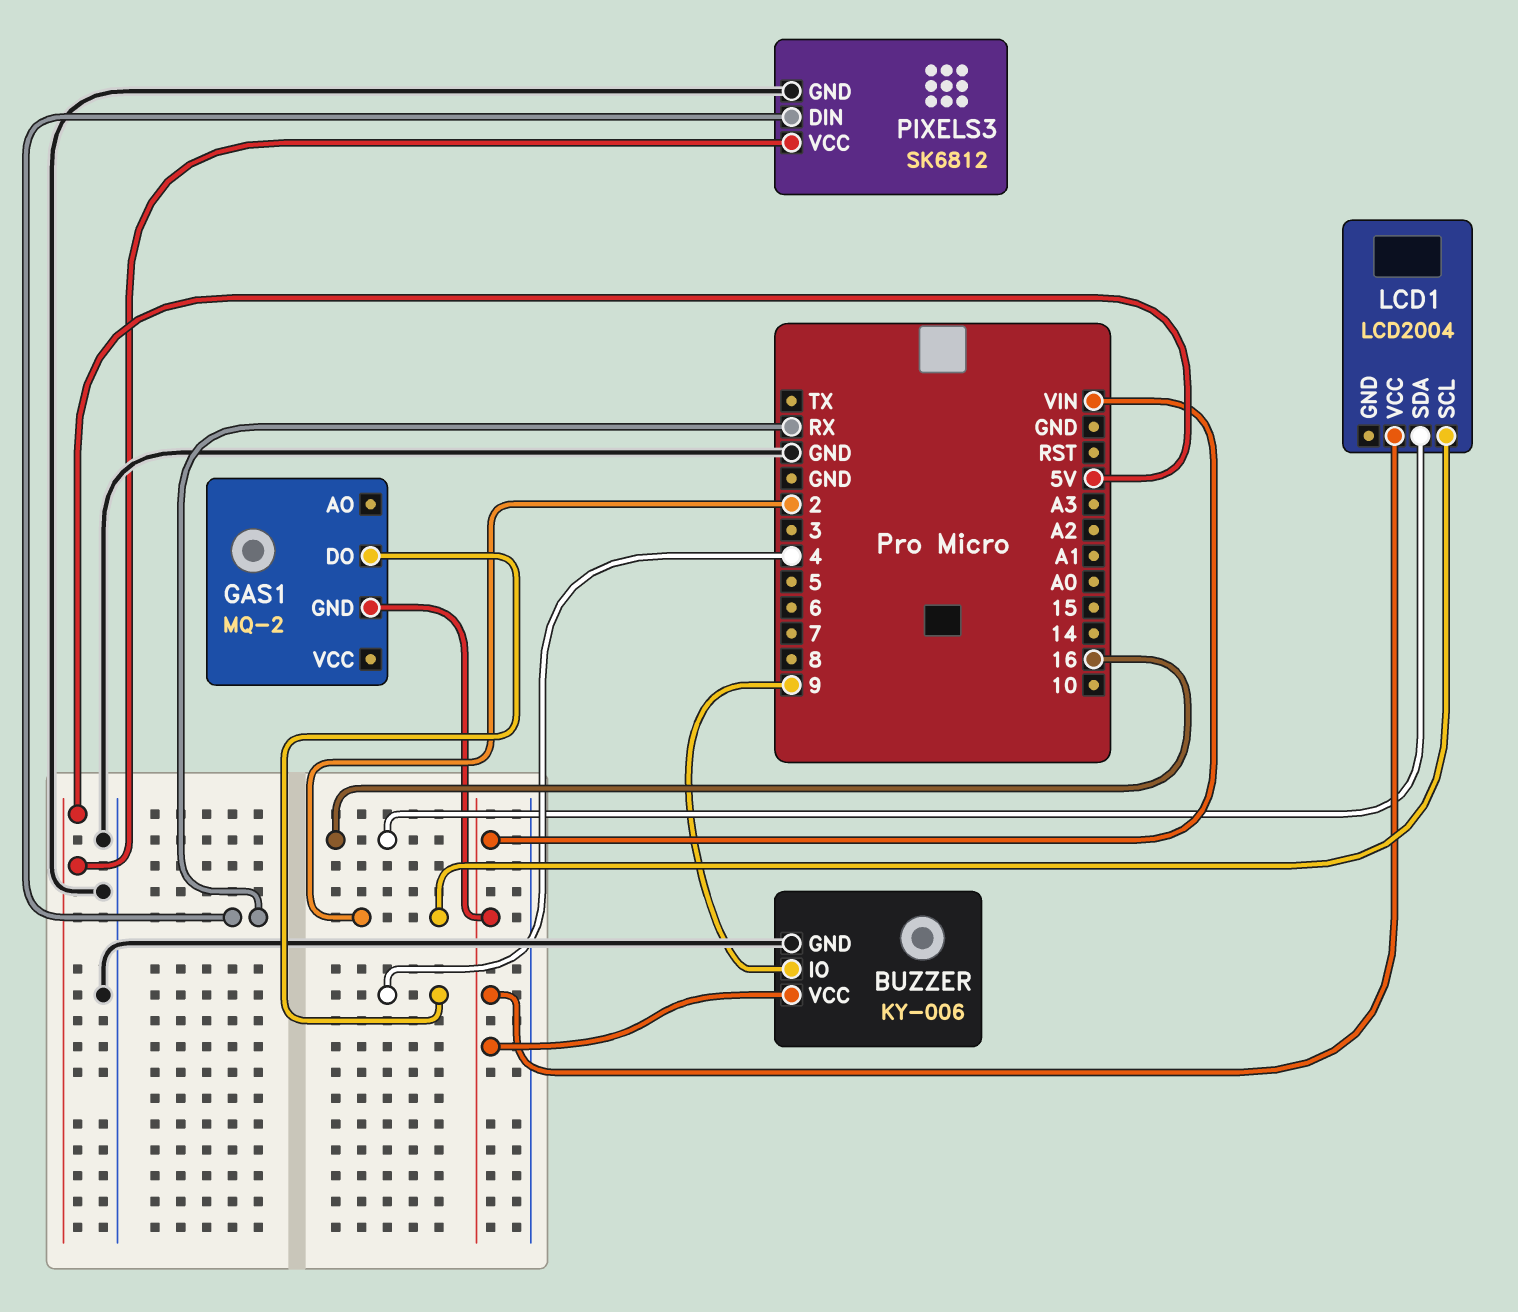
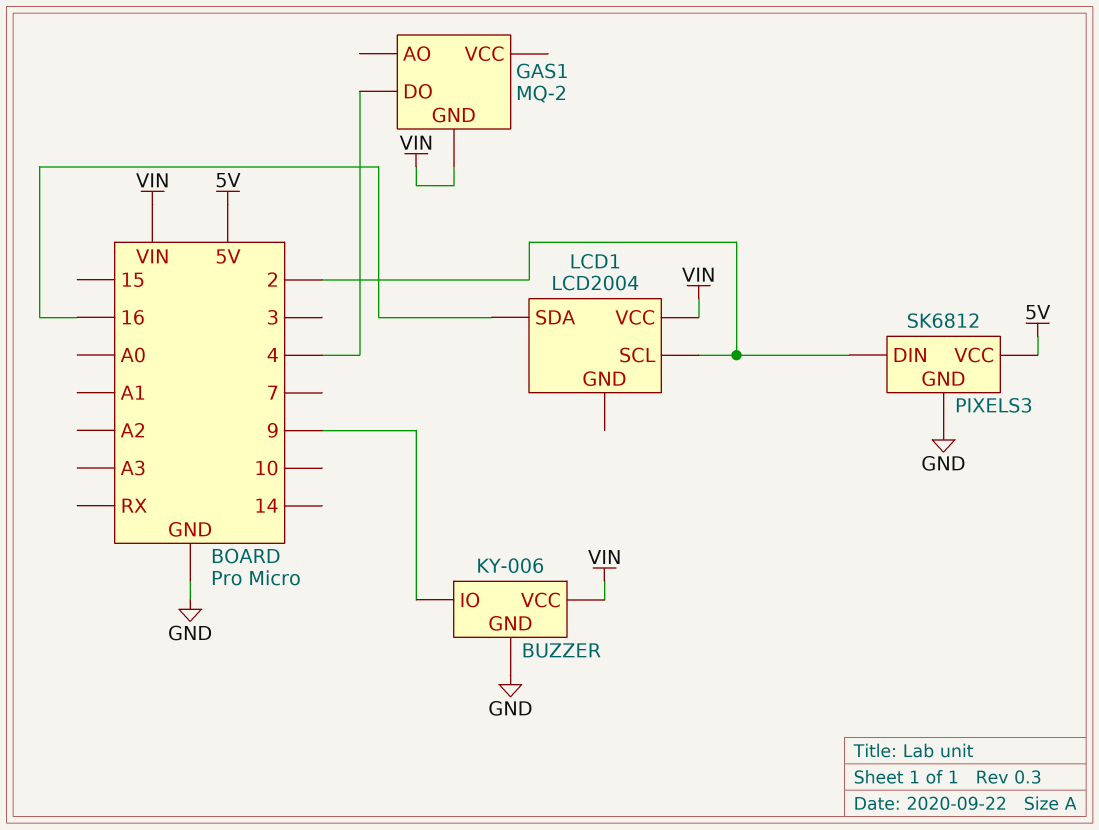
PIXELS3 pin DIN: RX -> 2

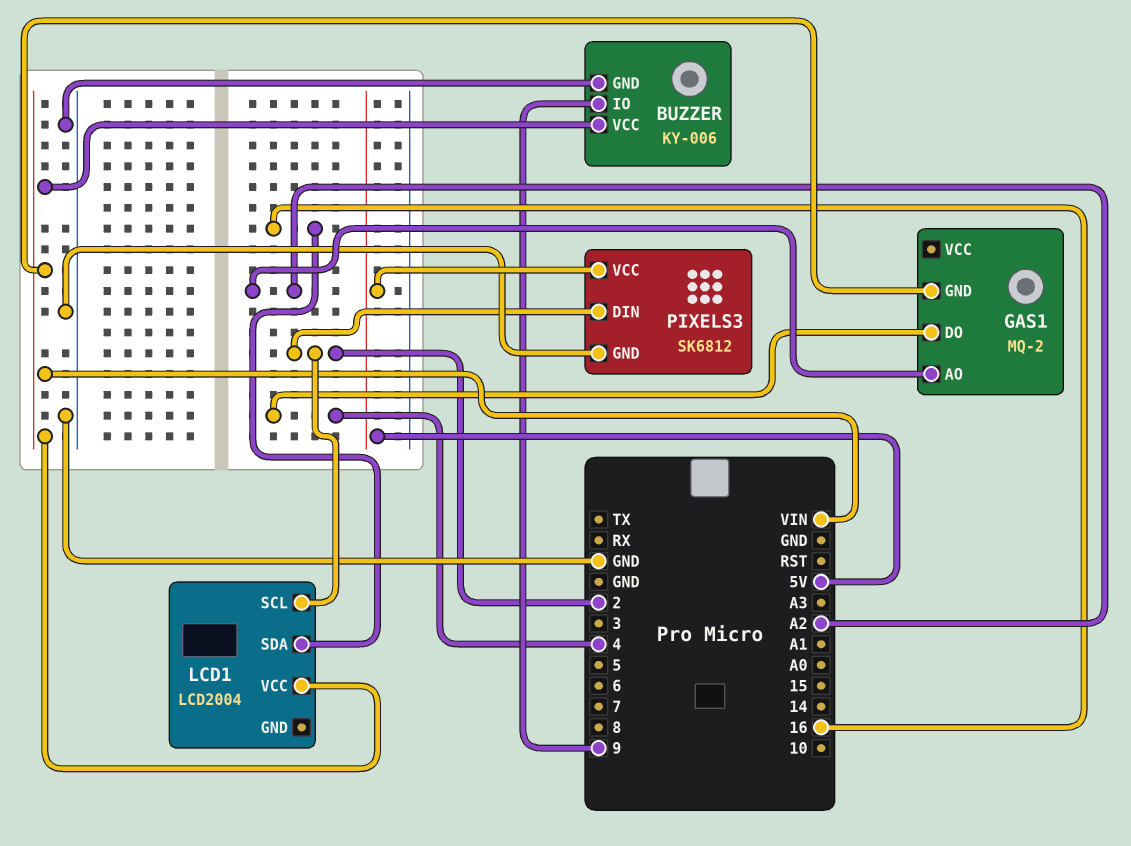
GAS1 pin AO: none -> A2

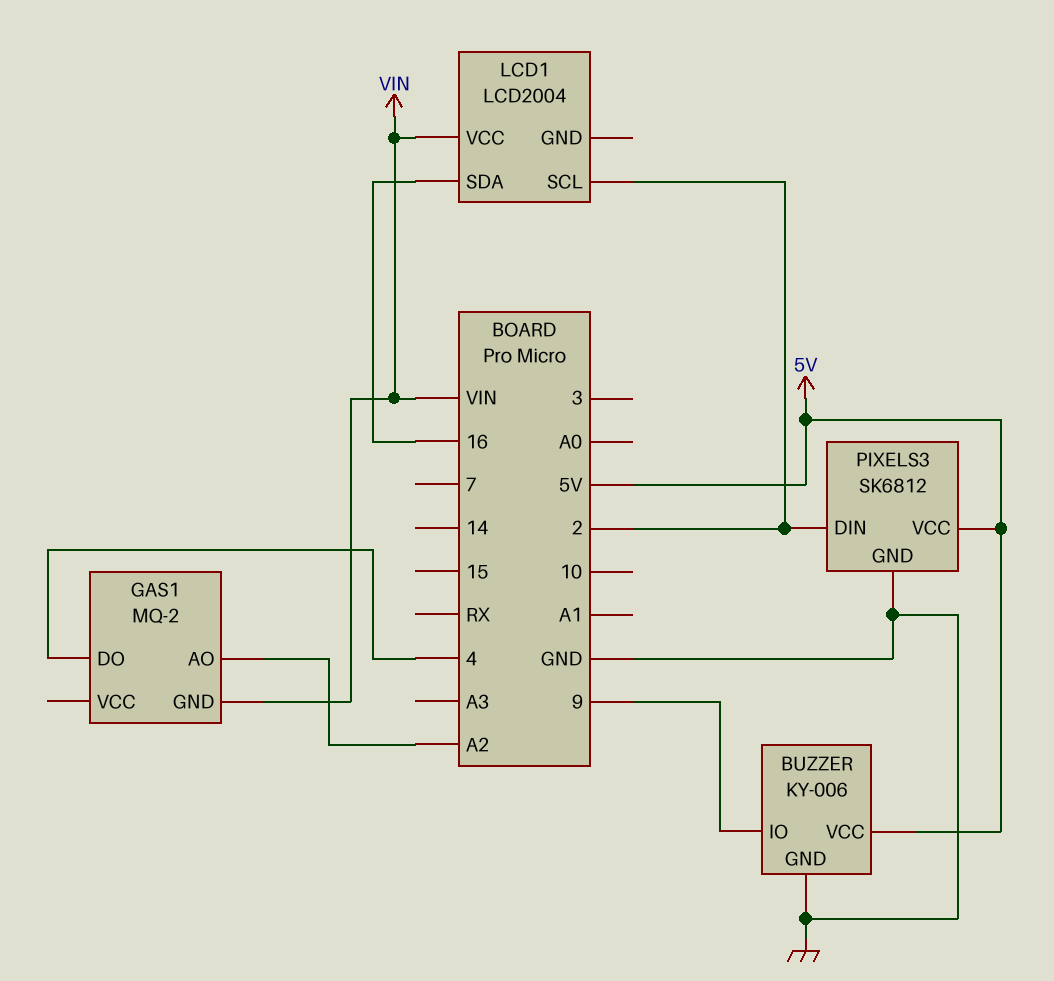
BUZZER pin VCC: VIN -> 5V

